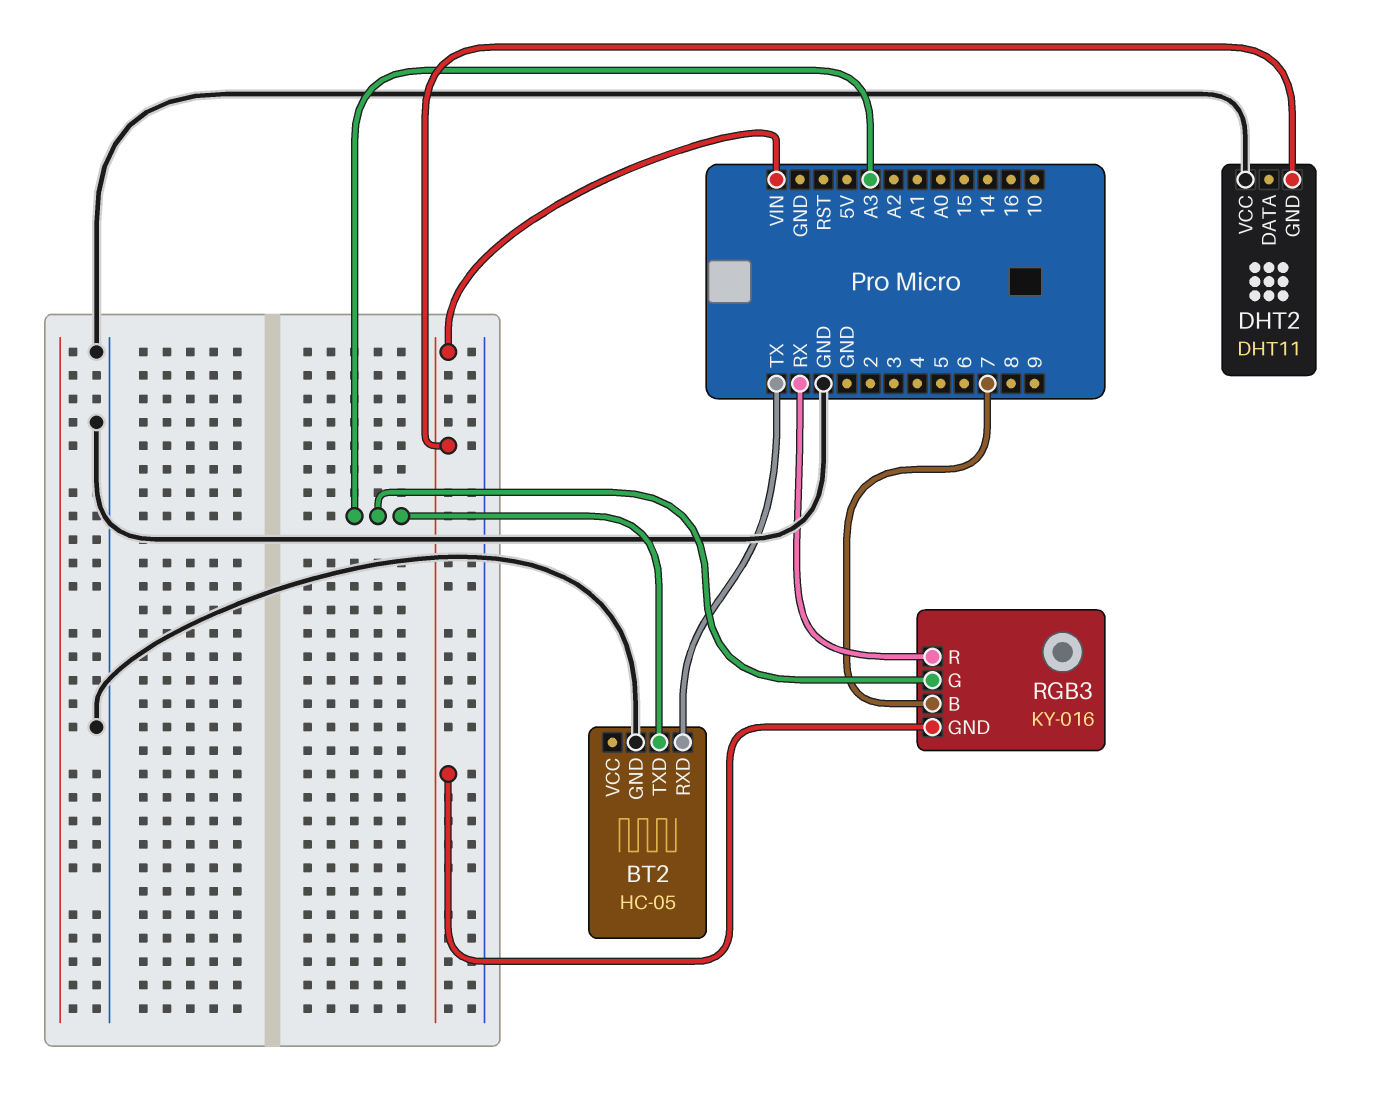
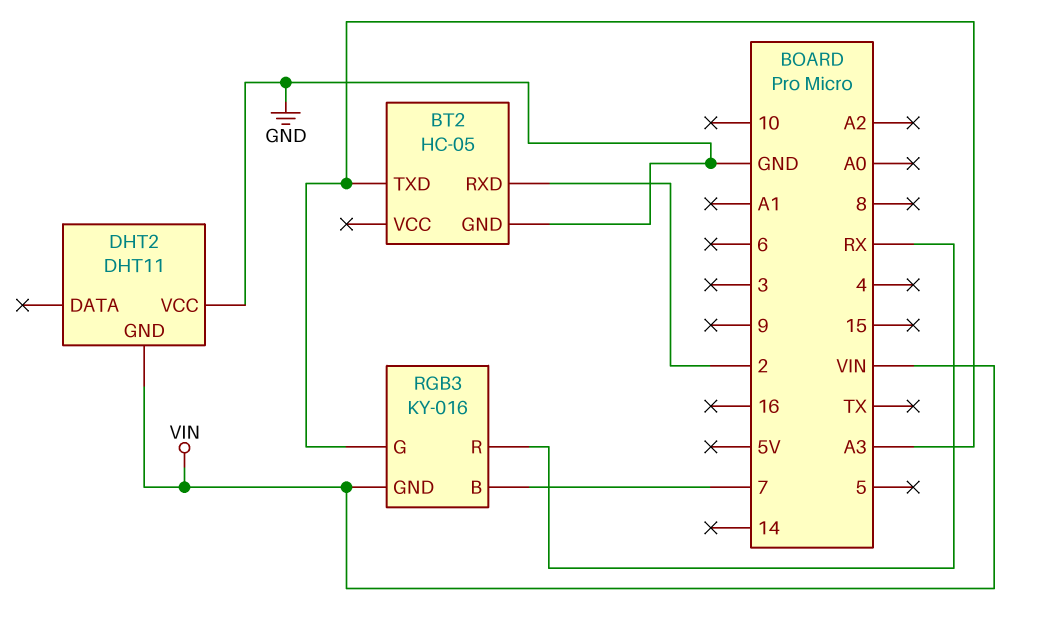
BT2 pin RXD: TX -> 2

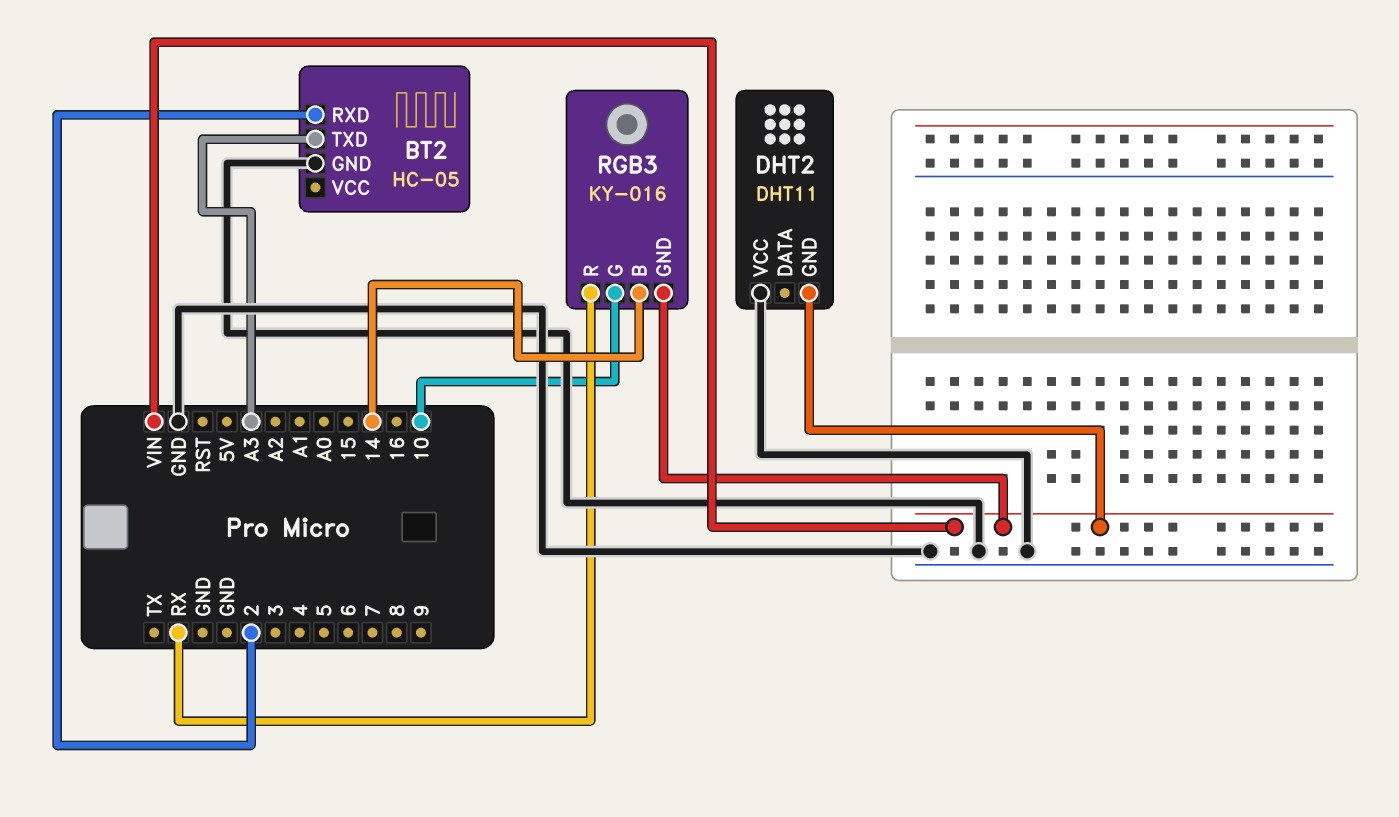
RGB3 pin B: 7 -> 14
RGB3 pin G: A3 -> 10

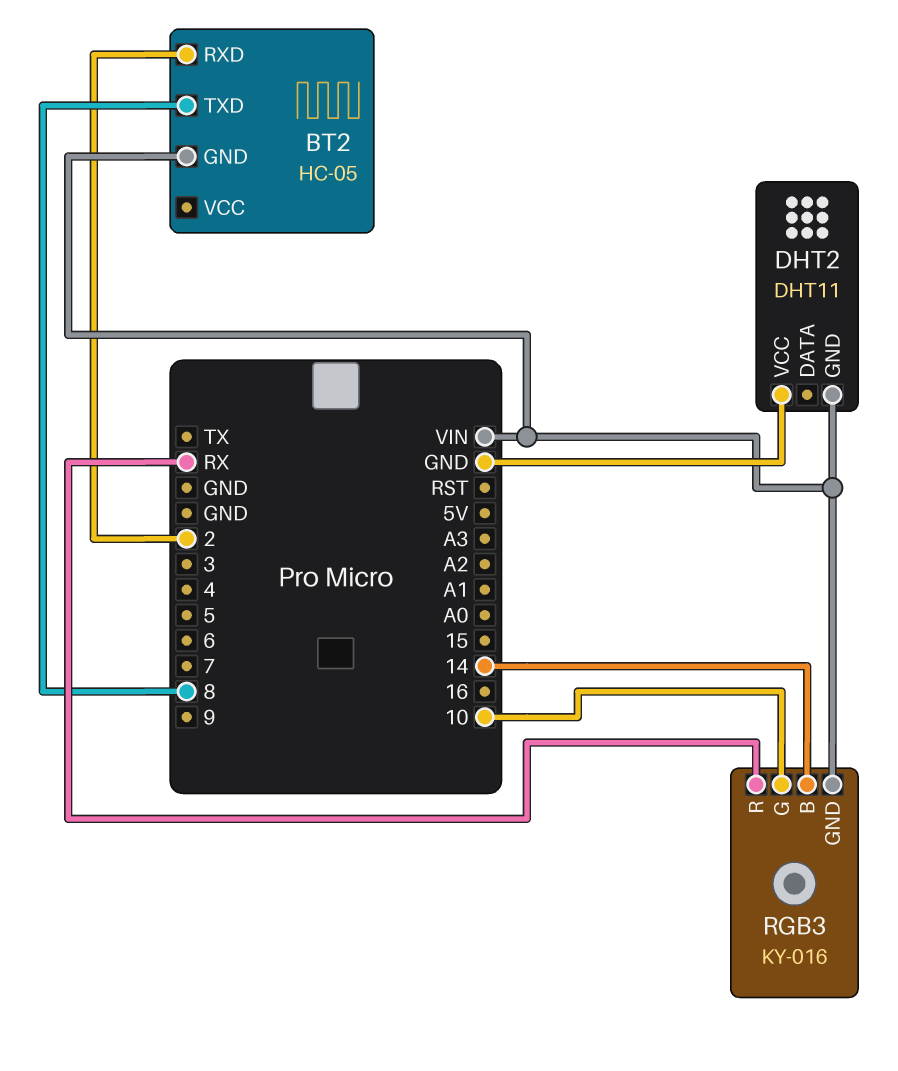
BT2 pin GND: GND -> VIN
BT2 pin TXD: A3 -> 8

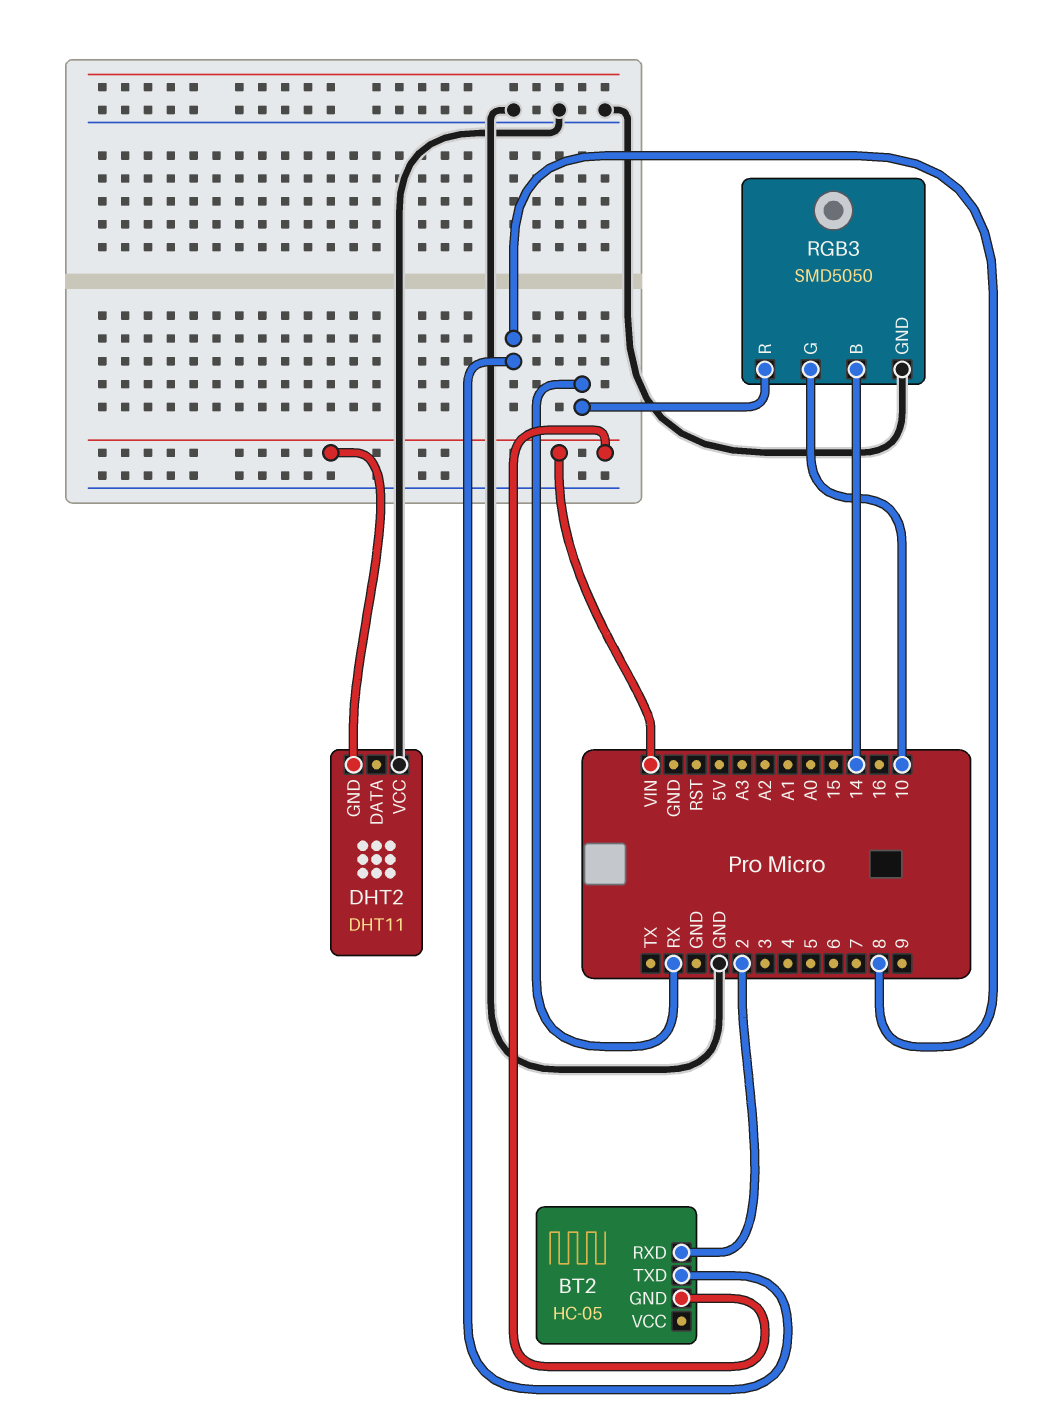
RGB3: KY-016 -> SMD5050
RGB3 pin GND: VIN -> GND

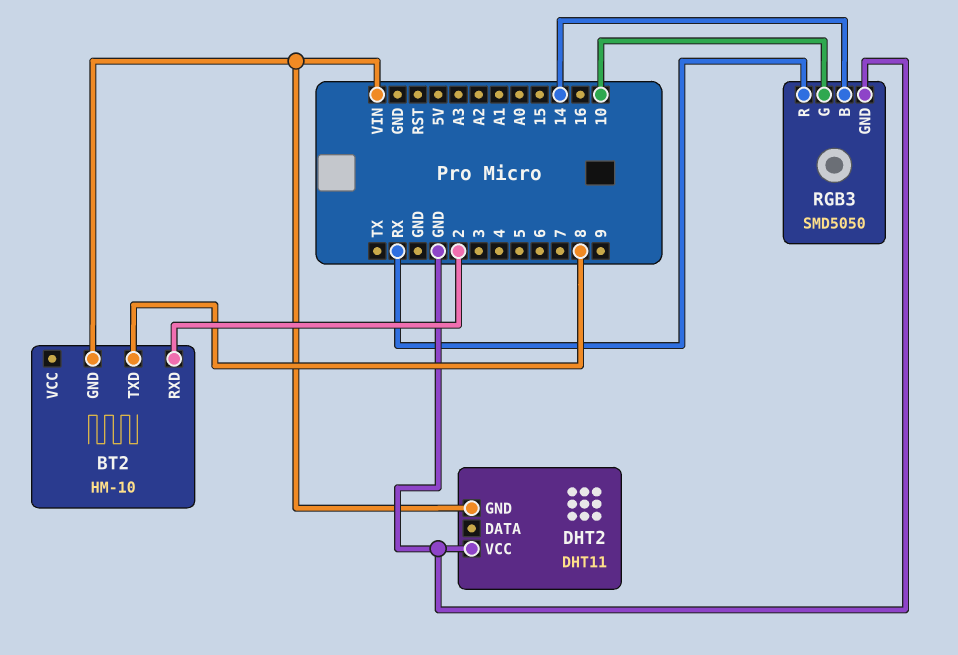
BT2: HC-05 -> HM-10

